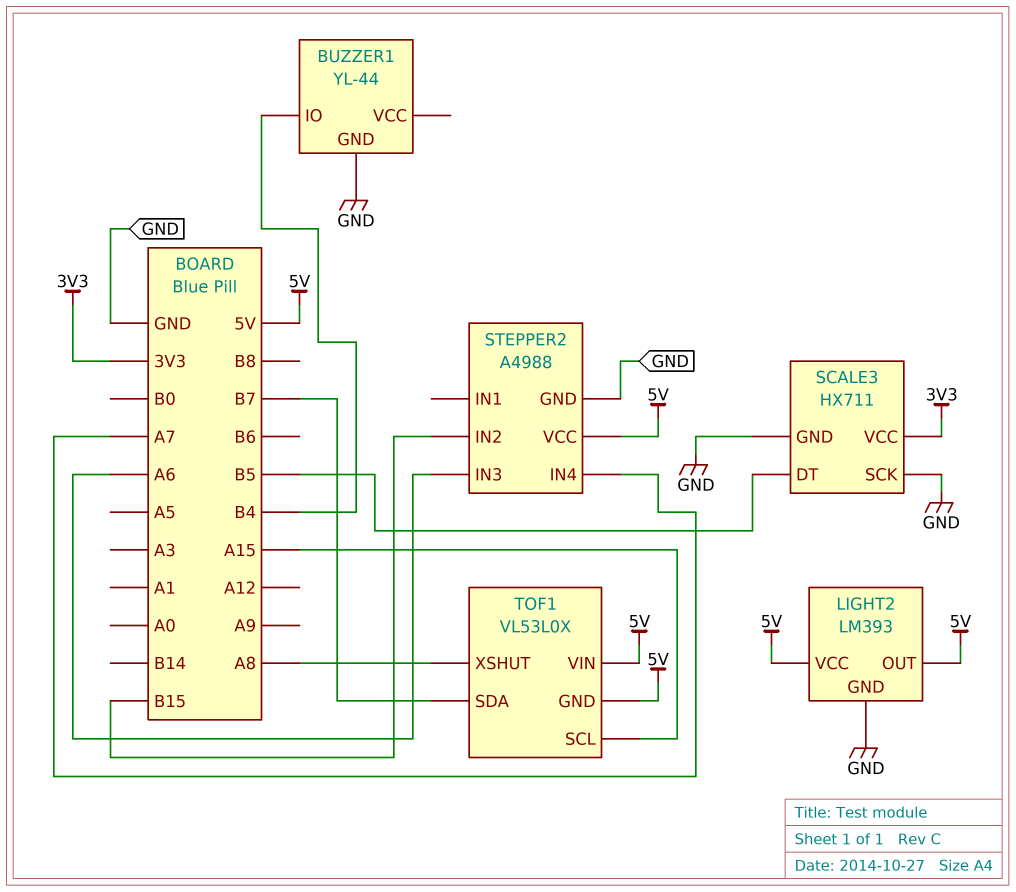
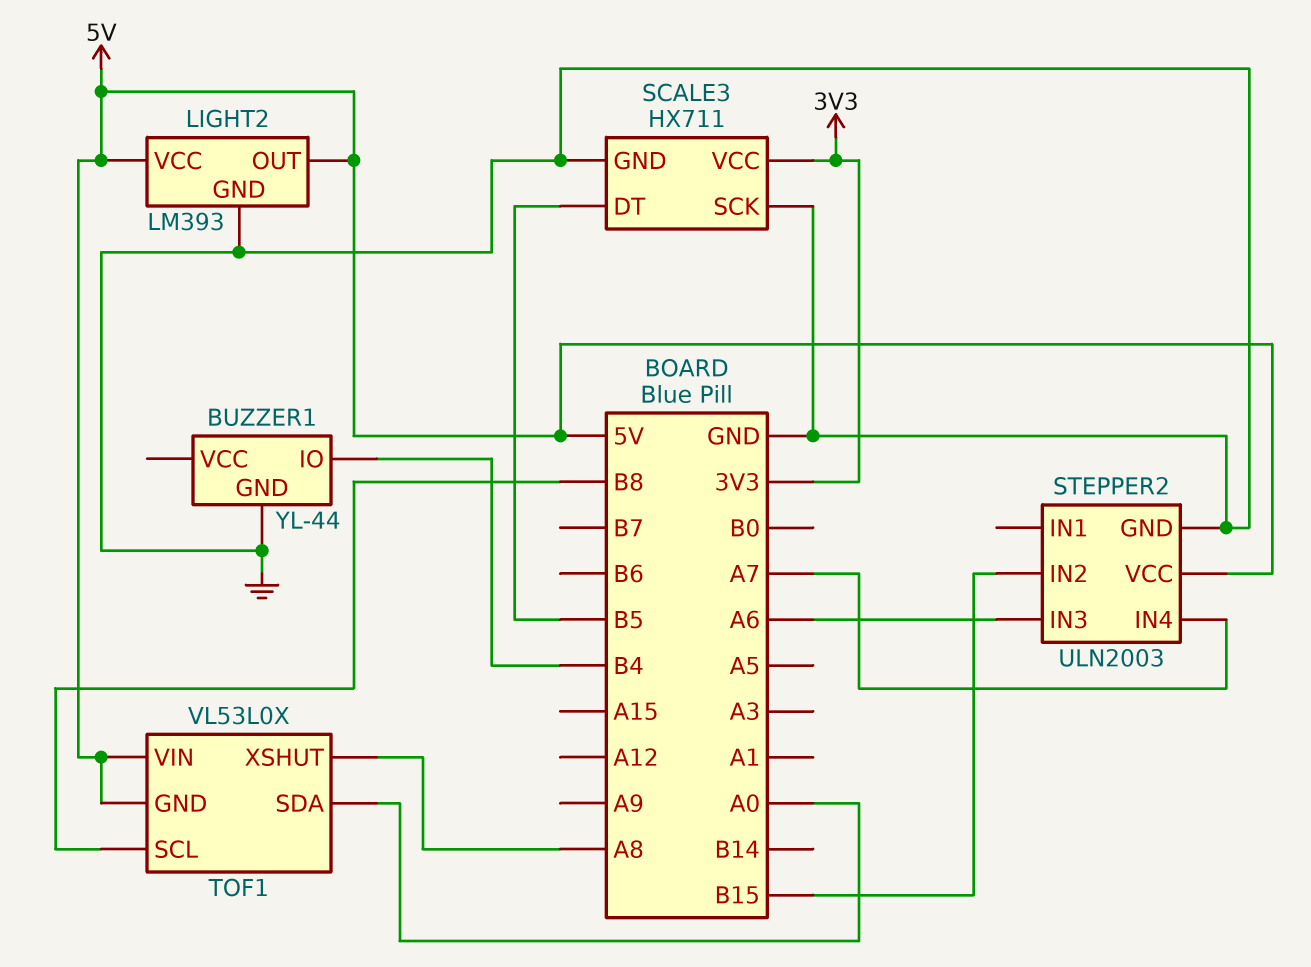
STEPPER2: A4988 -> ULN2003
TOF1 pin SCL: A15 -> B8
TOF1 pin SDA: B7 -> A0

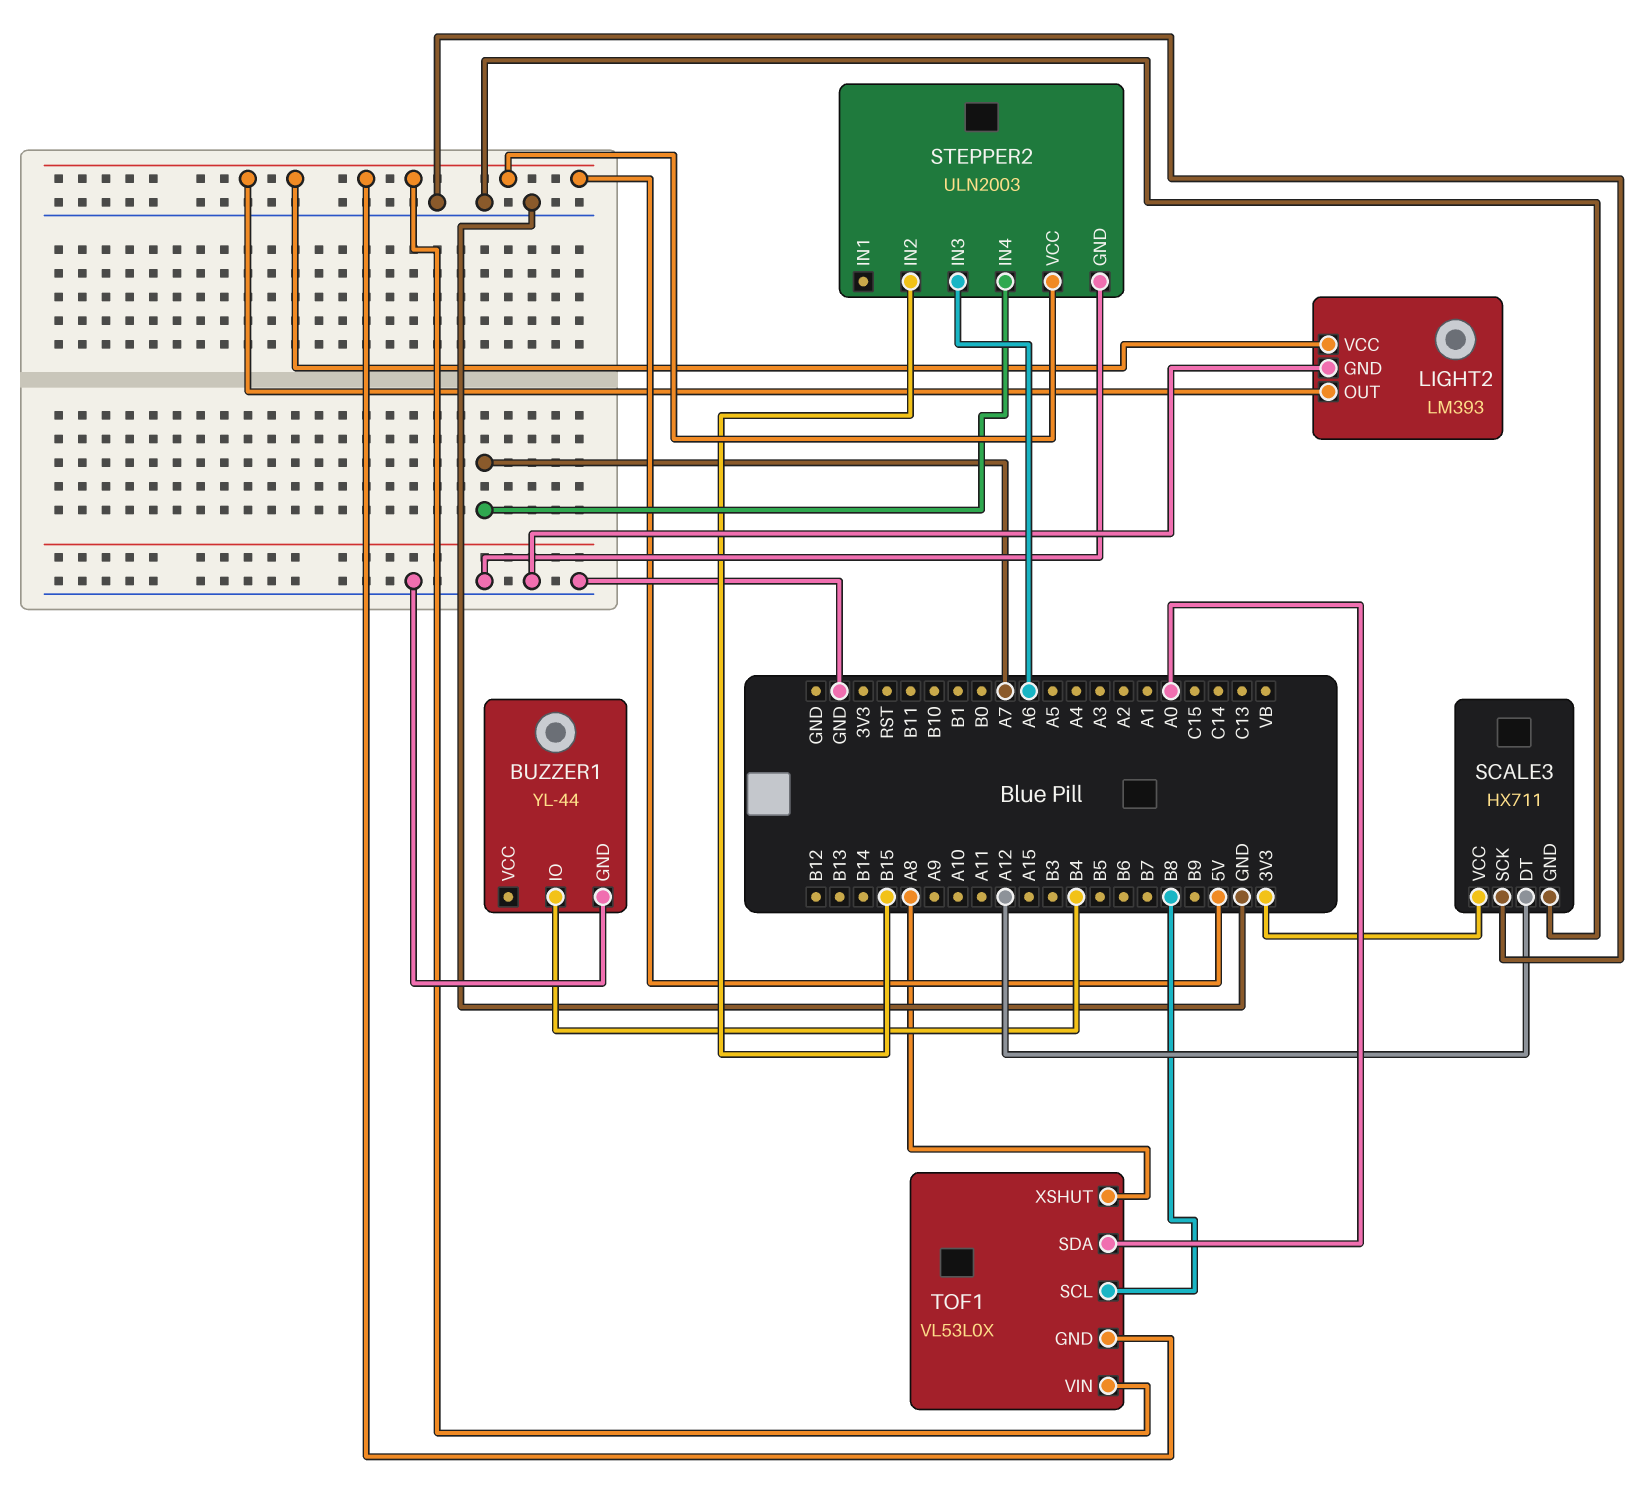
SCALE3 pin DT: B5 -> A12

